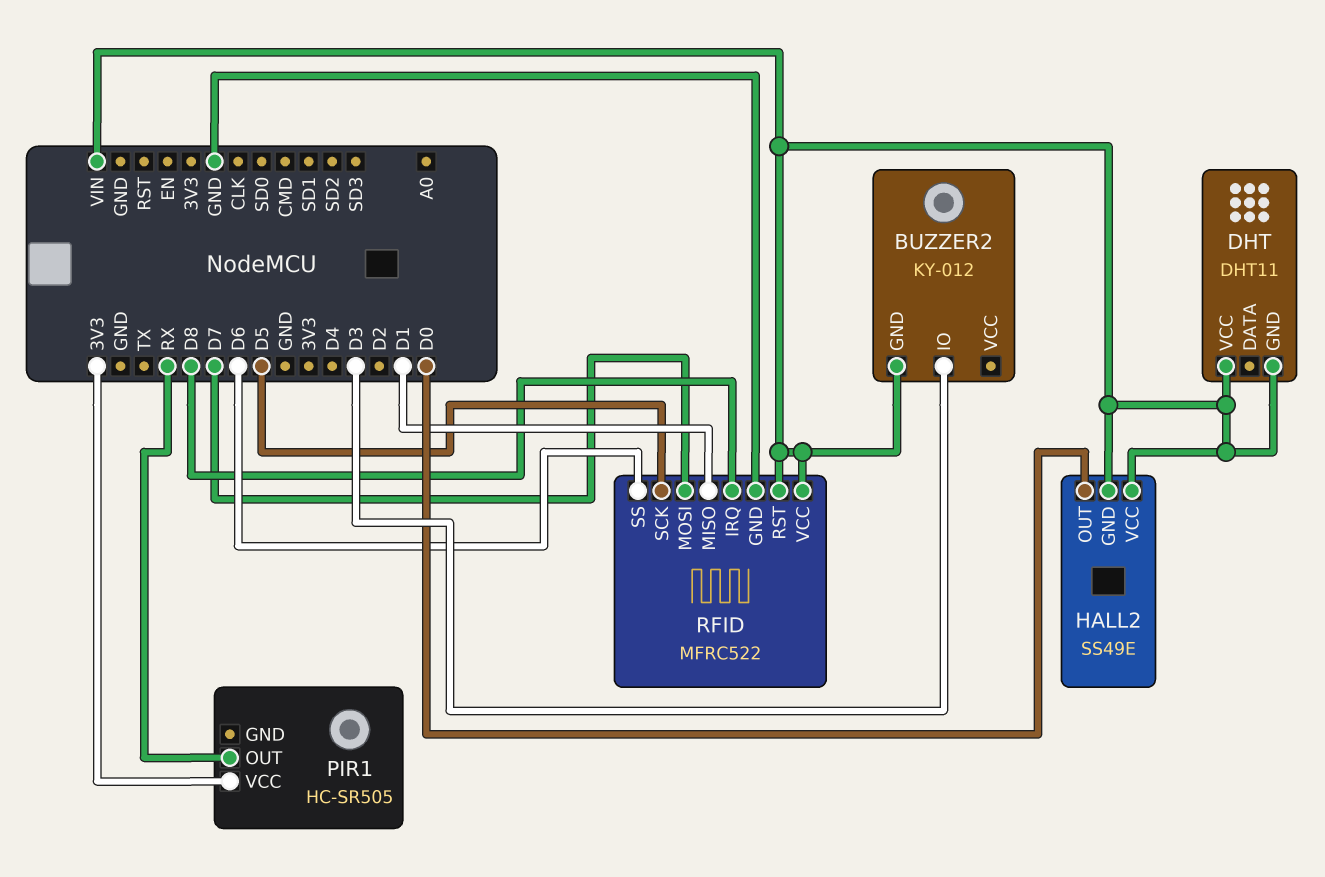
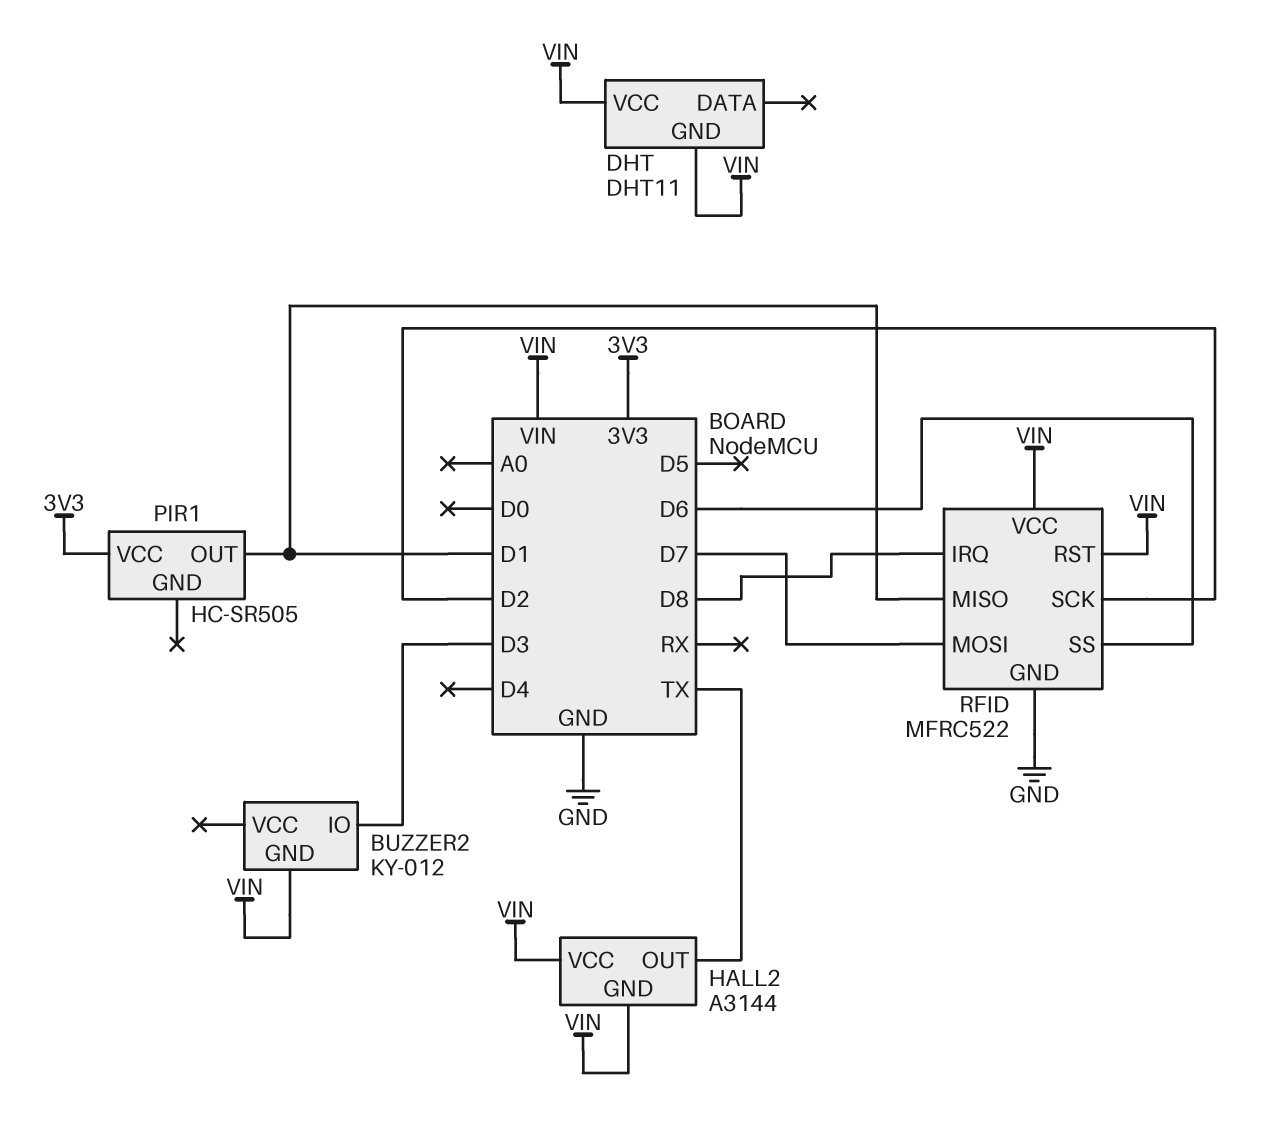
HALL2: SS49E -> A3144
HALL2 pin OUT: D0 -> TX
PIR1 pin OUT: RX -> D1
RFID pin SCK: D5 -> D2

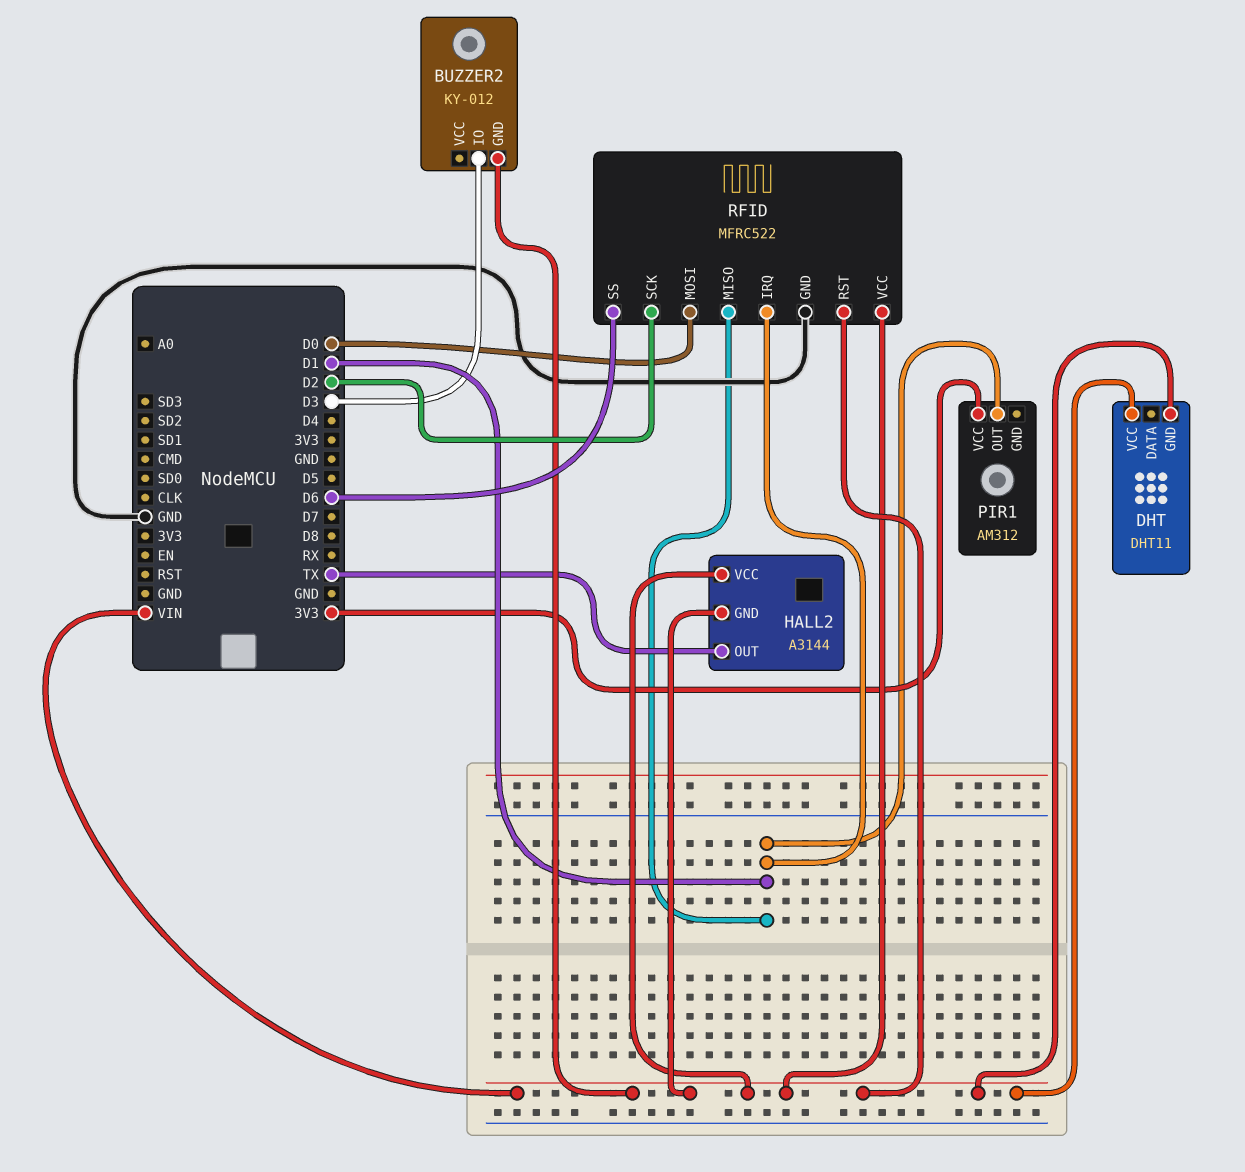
PIR1: HC-SR505 -> AM312
RFID pin IRQ: D8 -> D1
RFID pin MOSI: D7 -> D0

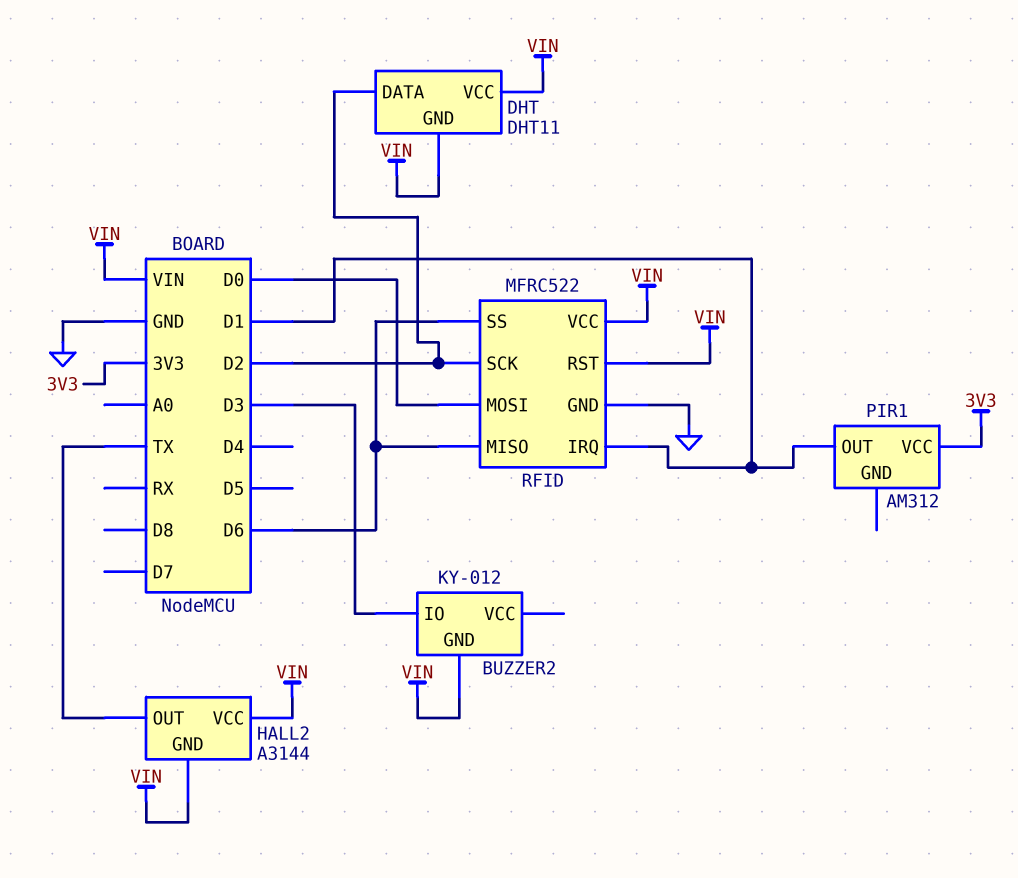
DHT pin DATA: none -> D2
RFID pin MISO: D1 -> D6

